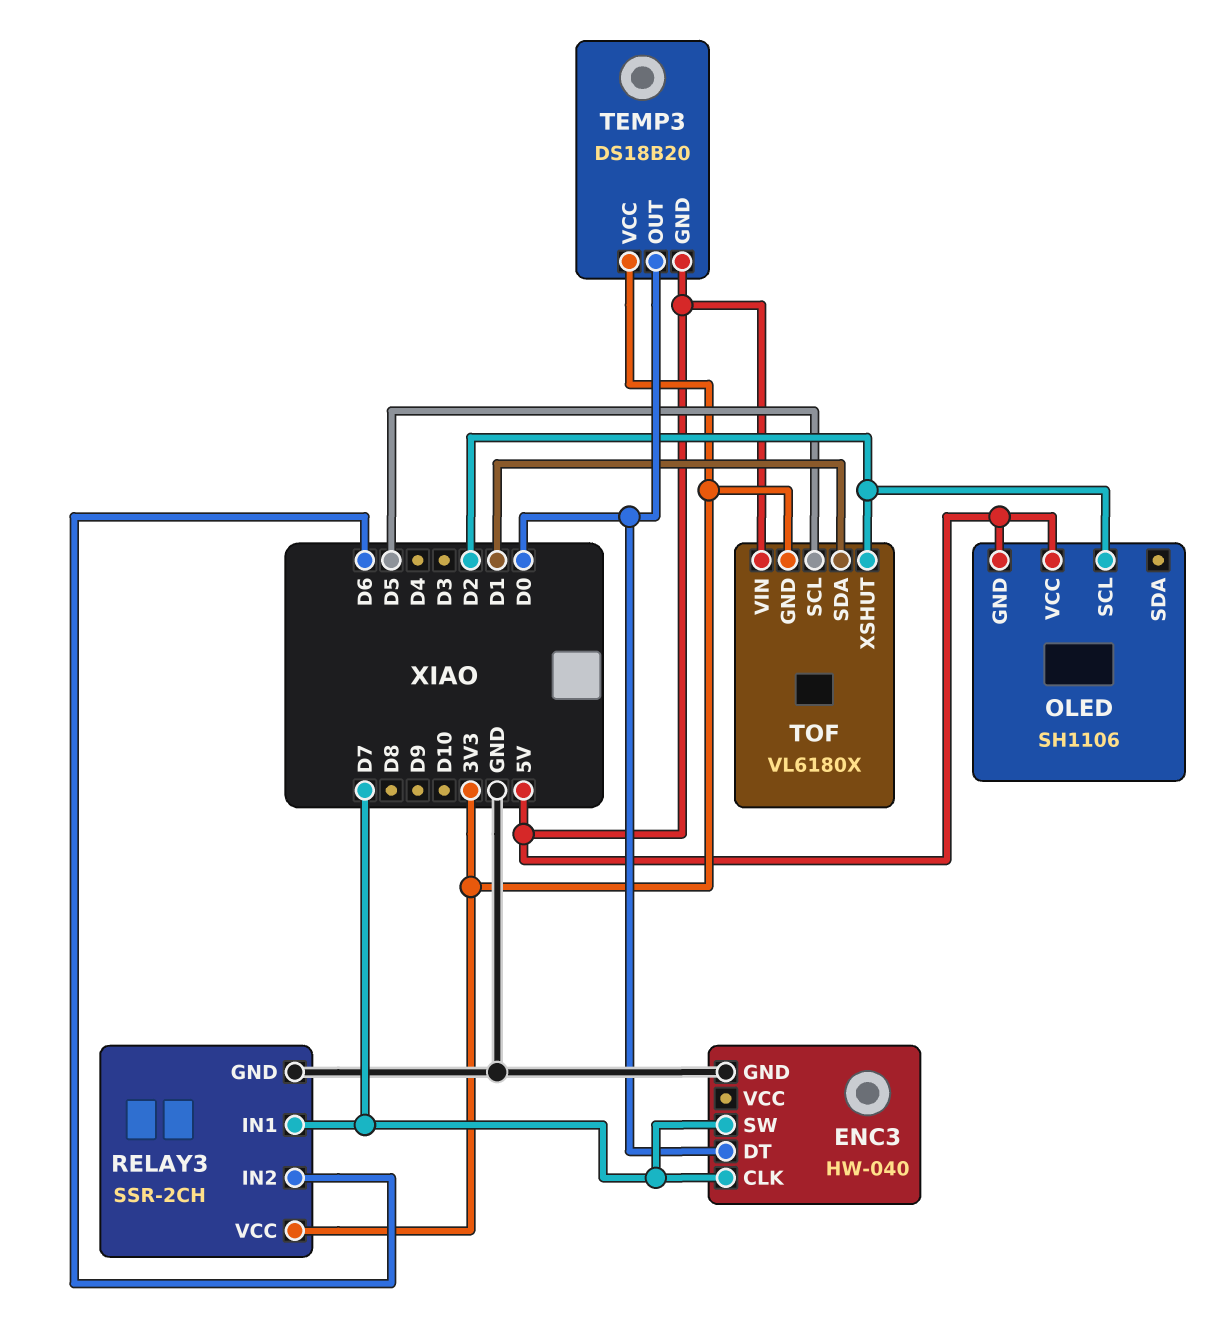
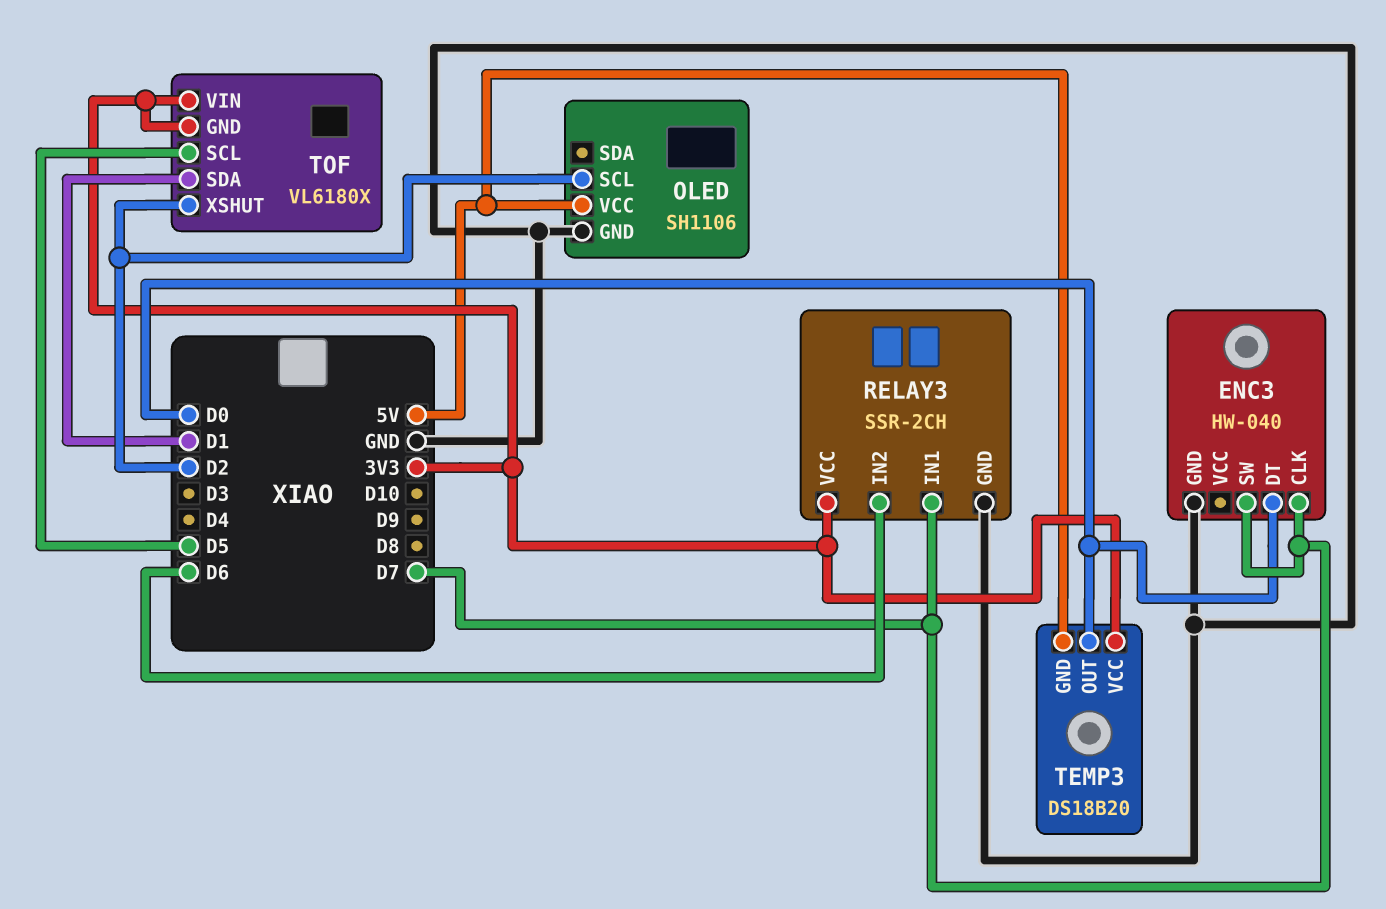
OLED pin GND: 5V -> GND
TOF pin VIN: 5V -> 3V3

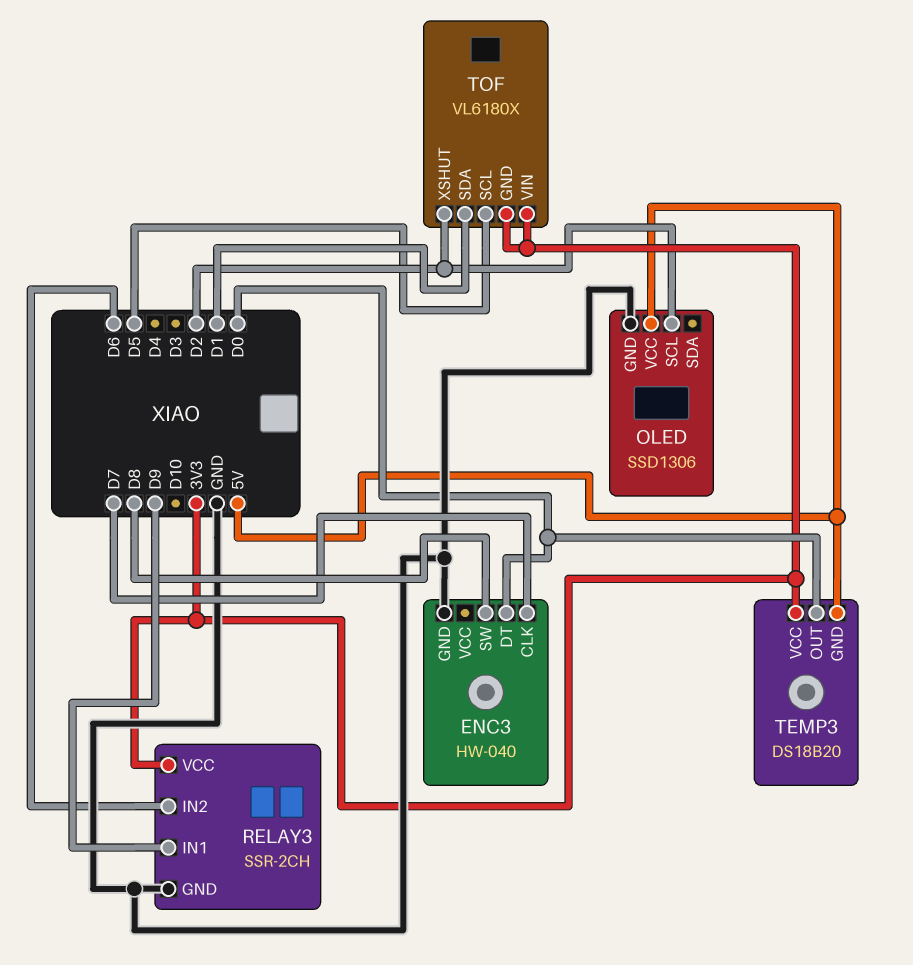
ENC3 pin SW: D7 -> D8
OLED: SH1106 -> SSD1306
RELAY3 pin IN1: D7 -> D9

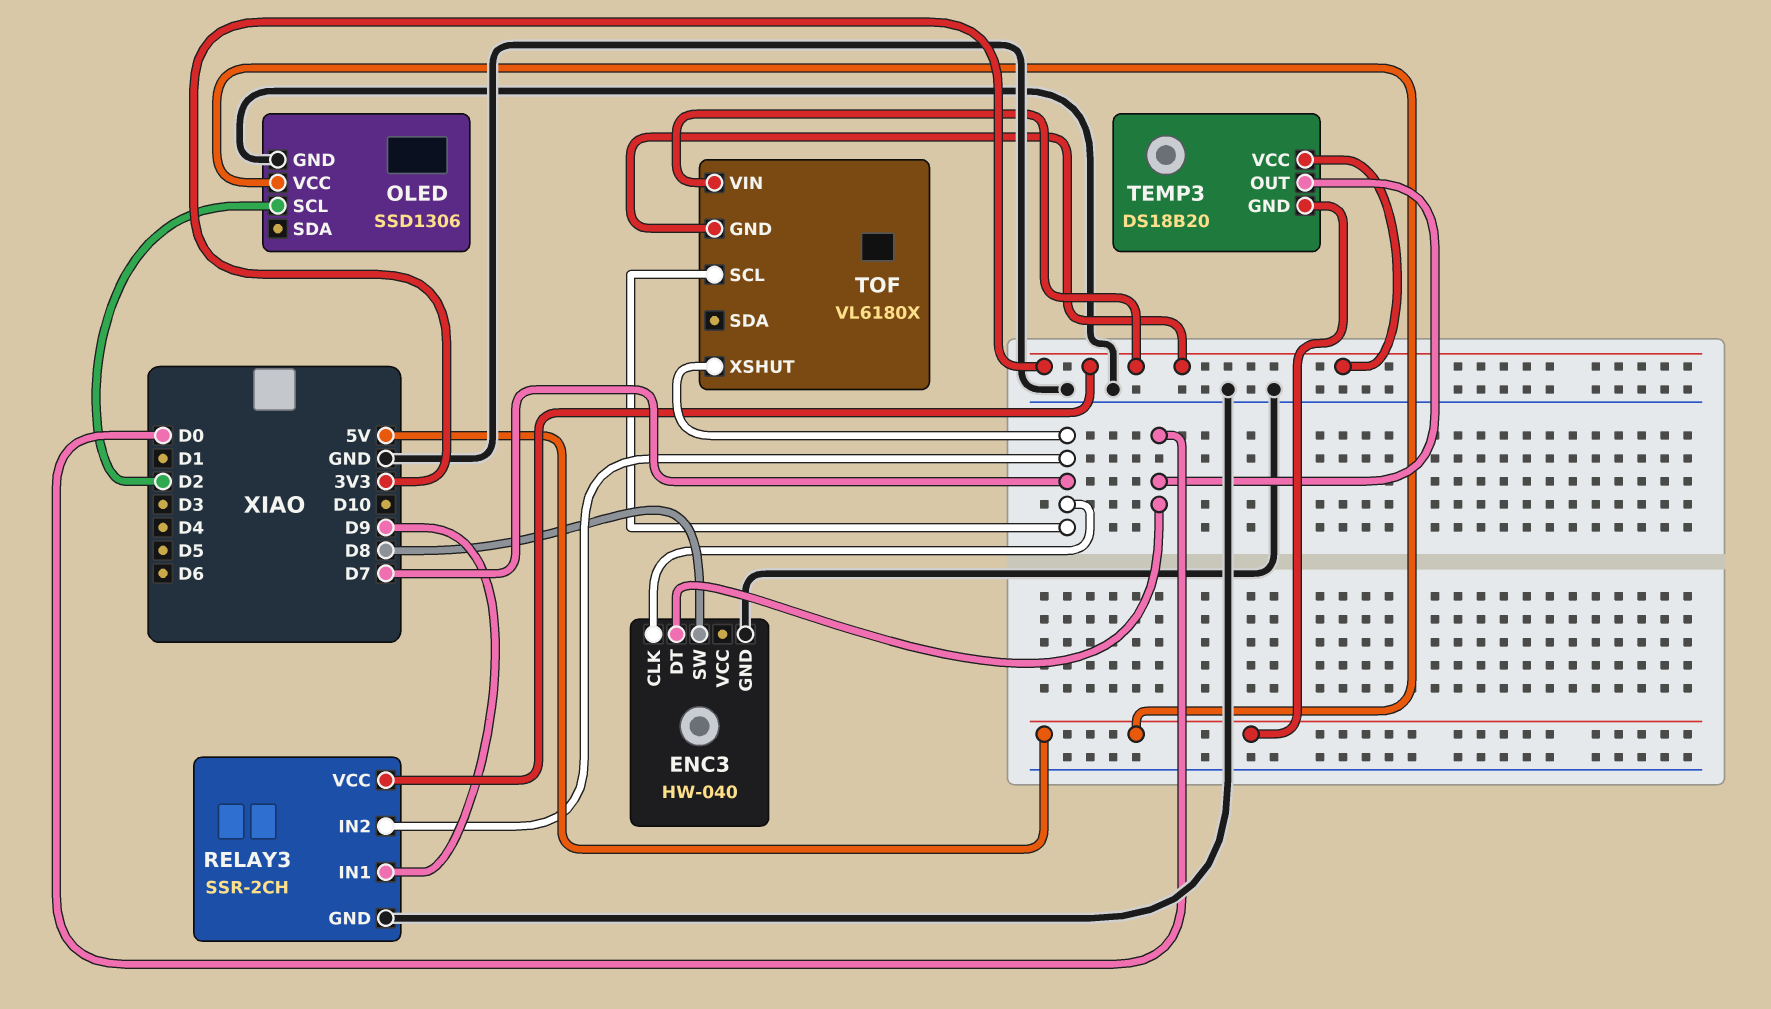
RELAY3 pin IN2: D6 -> D7
TOF pin SCL: D5 -> D7
TOF pin SDA: D1 -> none
TOF pin XSHUT: D2 -> D7

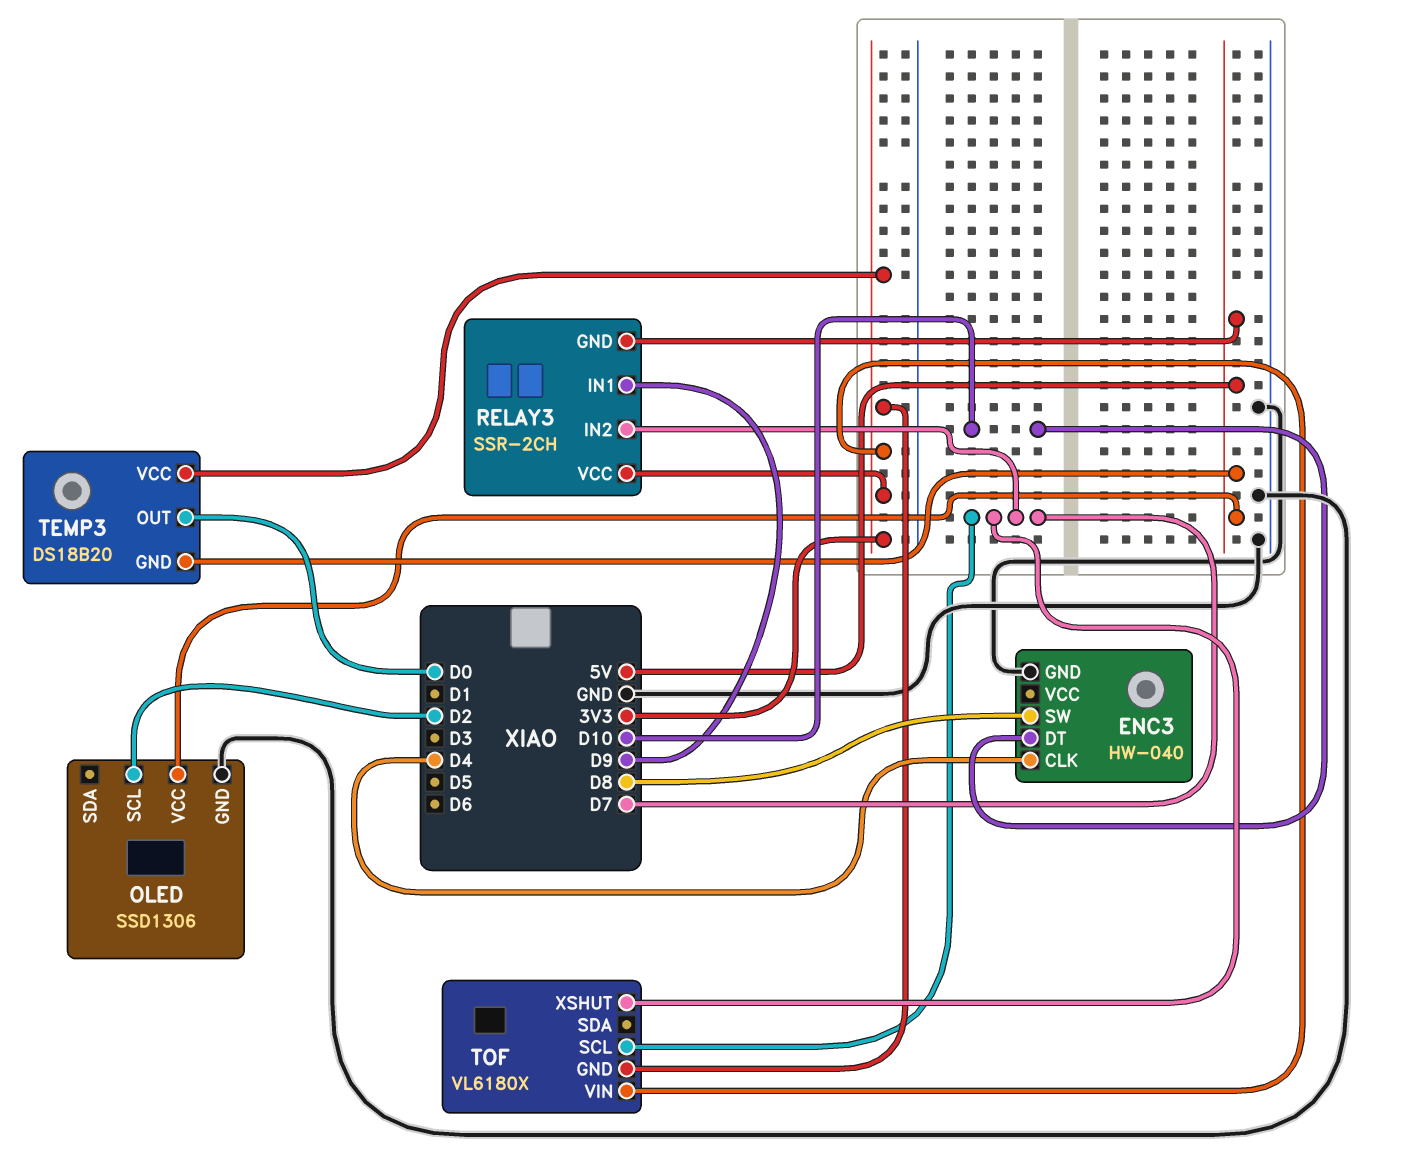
ENC3 pin CLK: D7 -> D4
ENC3 pin DT: D0 -> D10
RELAY3 pin GND: GND -> 5V

